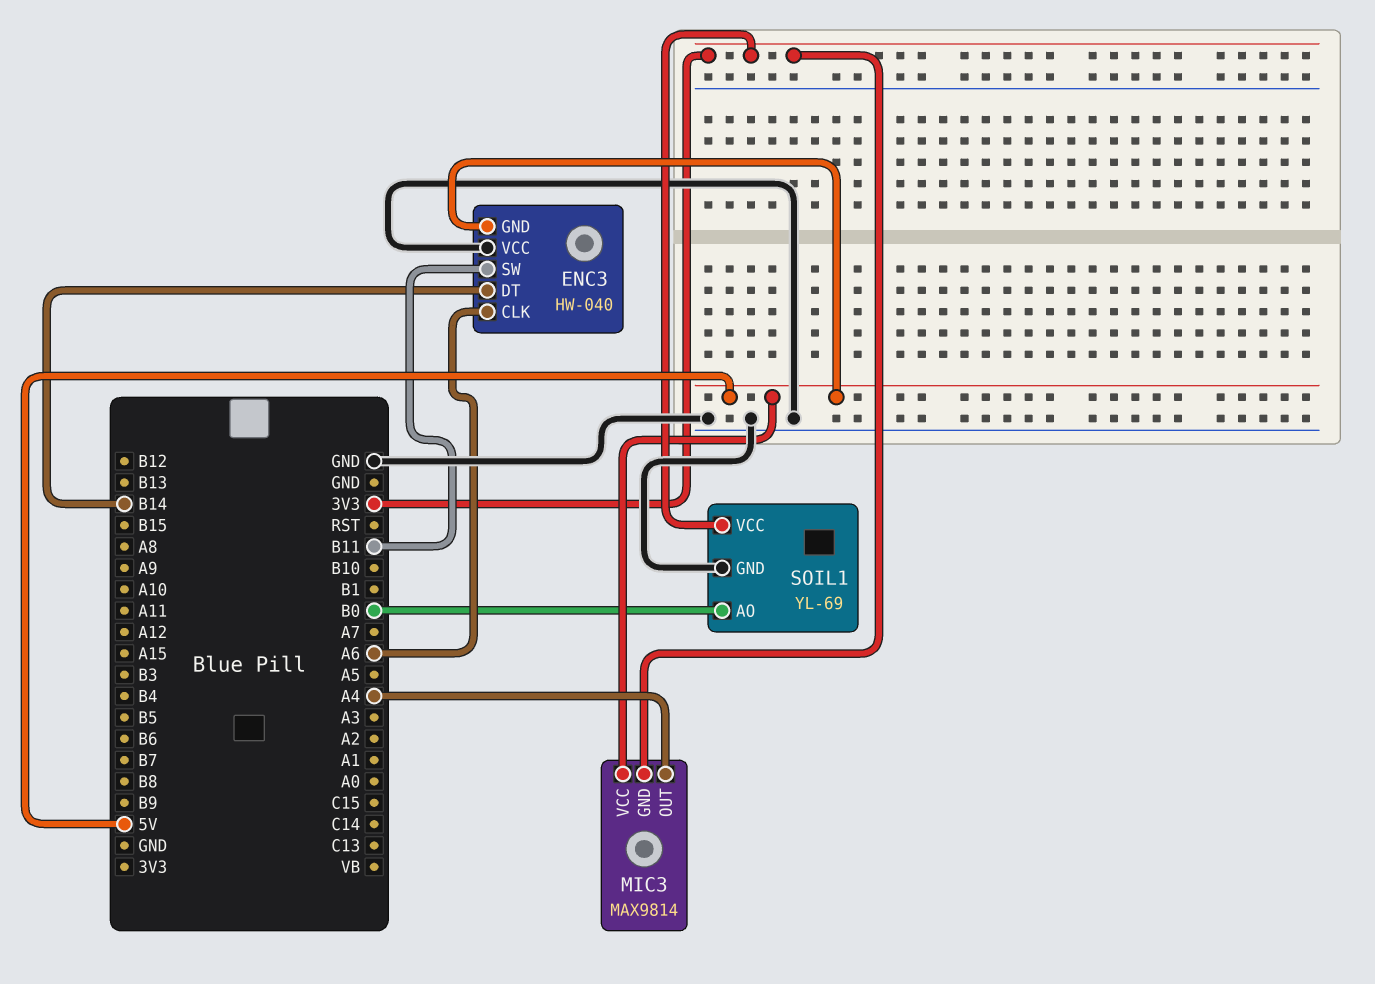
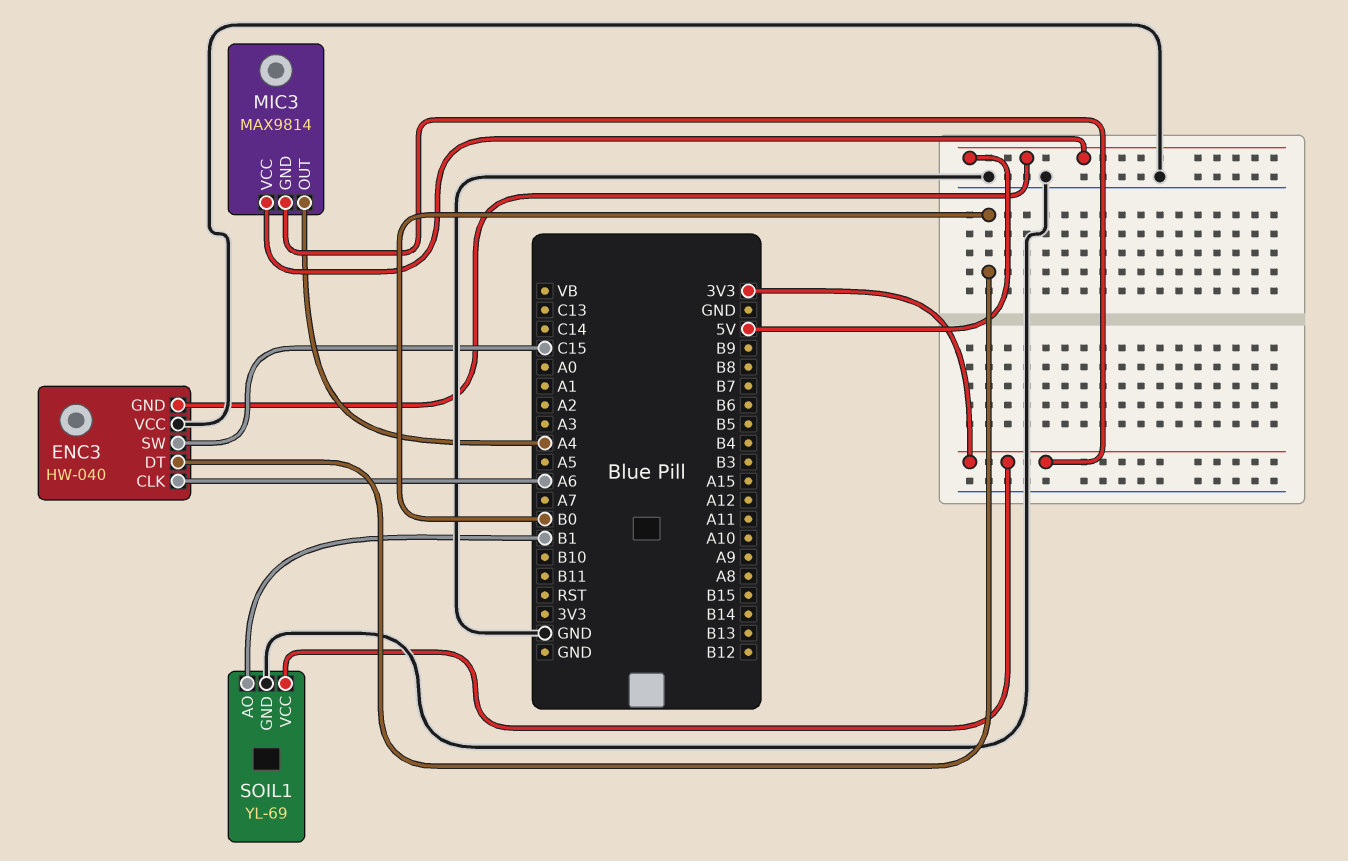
ENC3 pin DT: B14 -> B0
ENC3 pin SW: B11 -> C15
SOIL1 pin AO: B0 -> B1

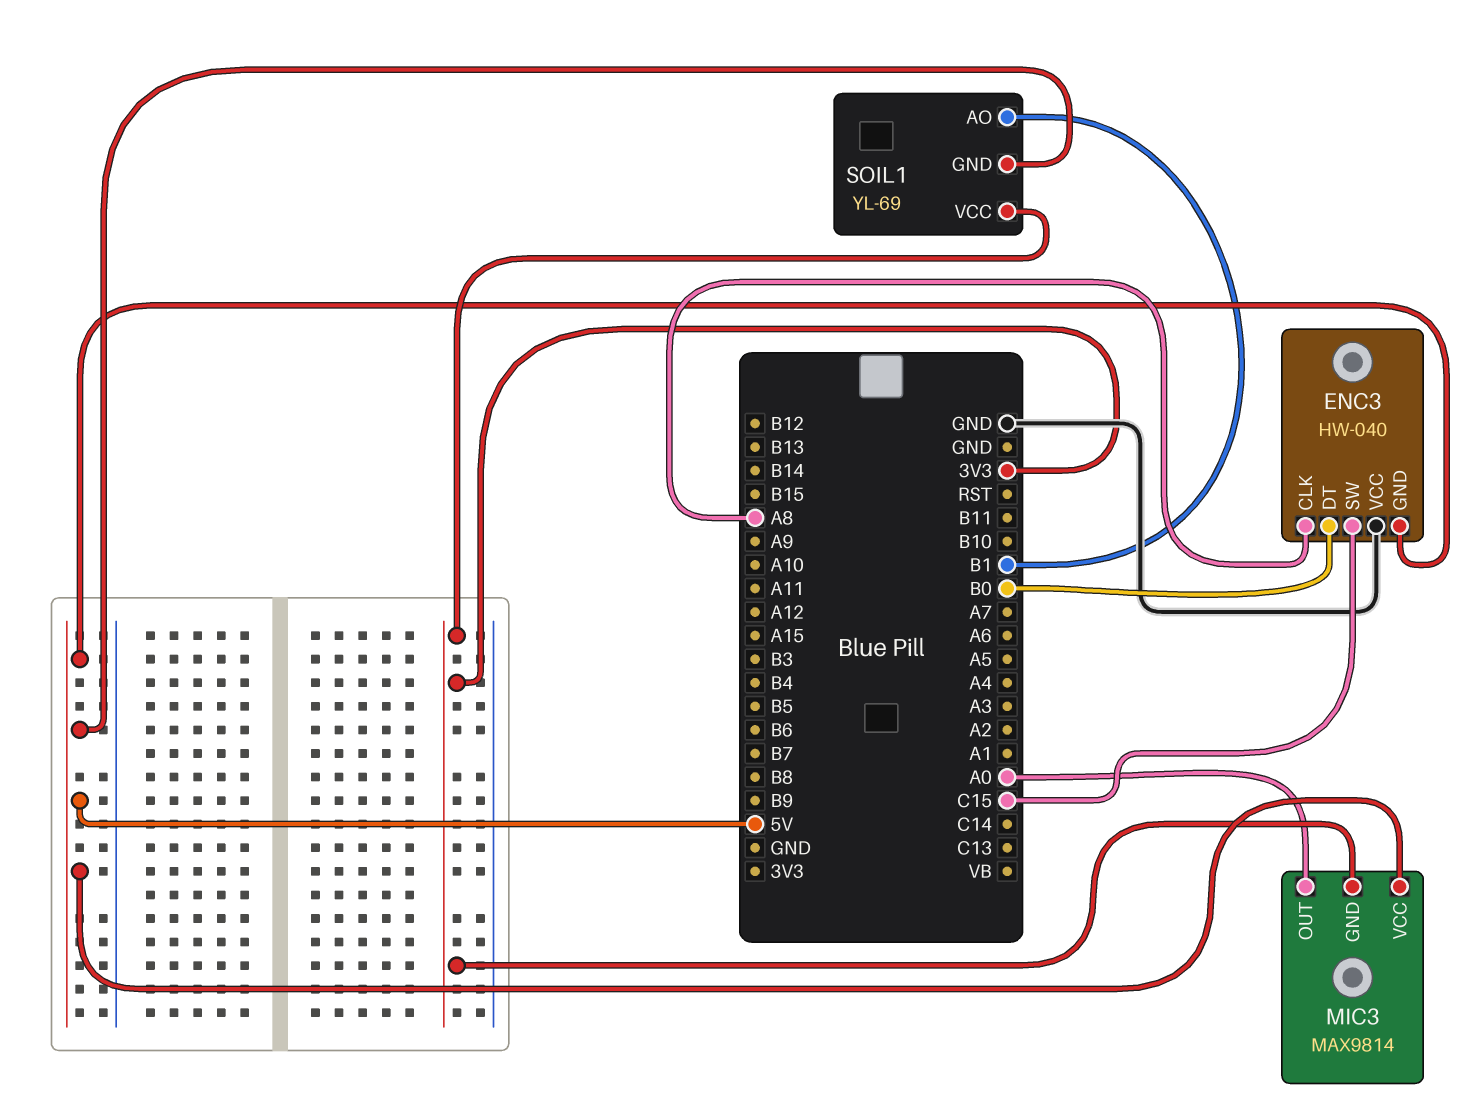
ENC3 pin CLK: A6 -> A8
MIC3 pin OUT: A4 -> A0
SOIL1 pin GND: GND -> 5V

